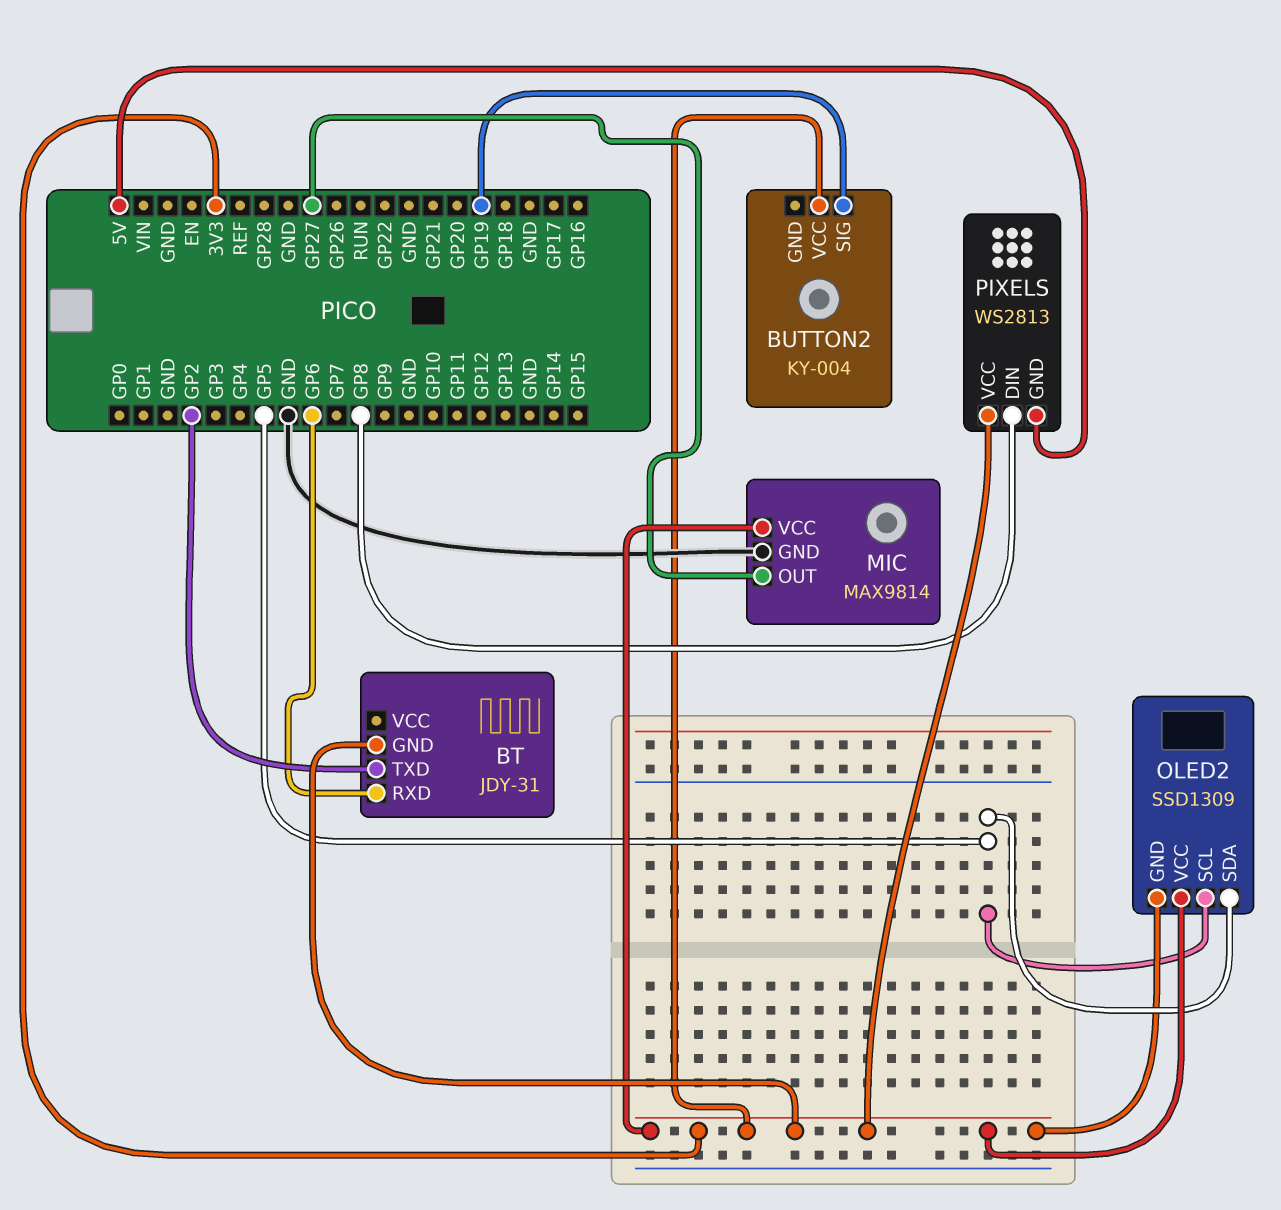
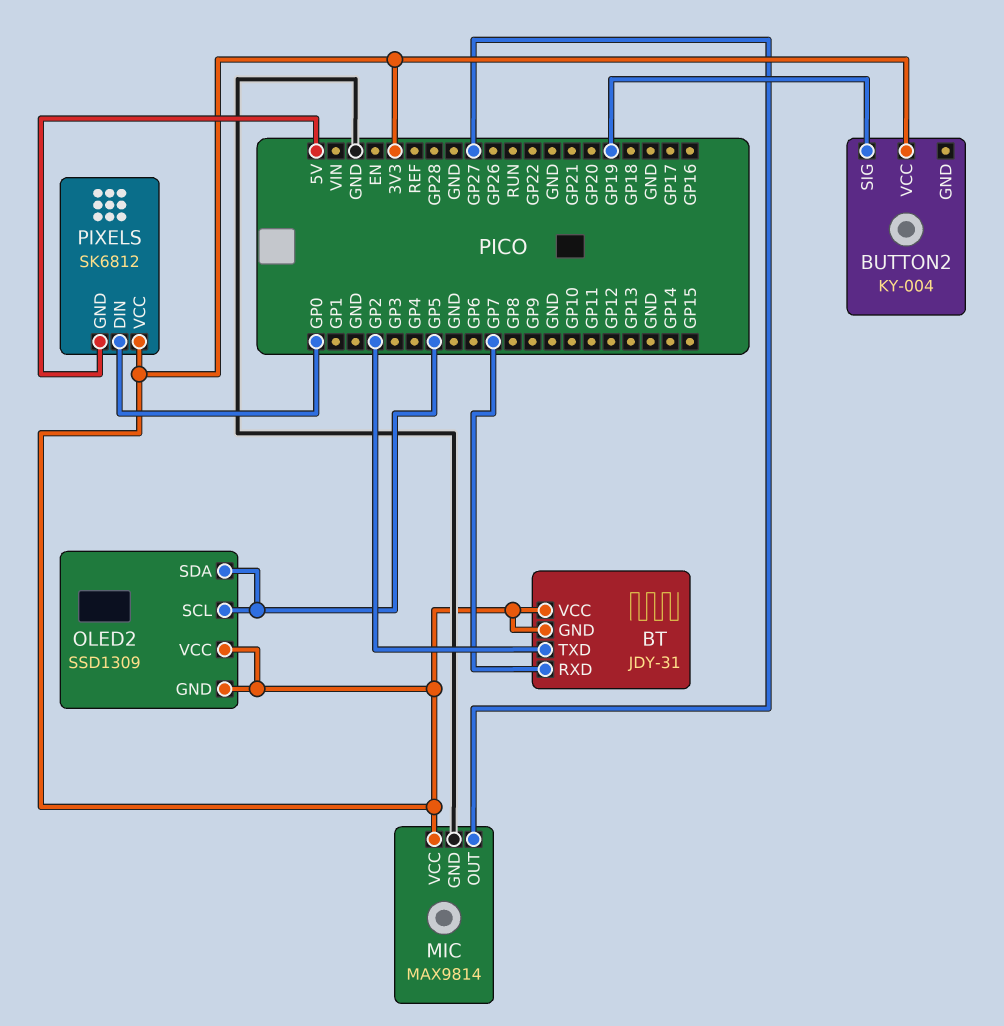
BT pin RXD: GP6 -> GP7
BT pin VCC: none -> 3V3
PIXELS: WS2813 -> SK6812
PIXELS pin DIN: GP8 -> GP0

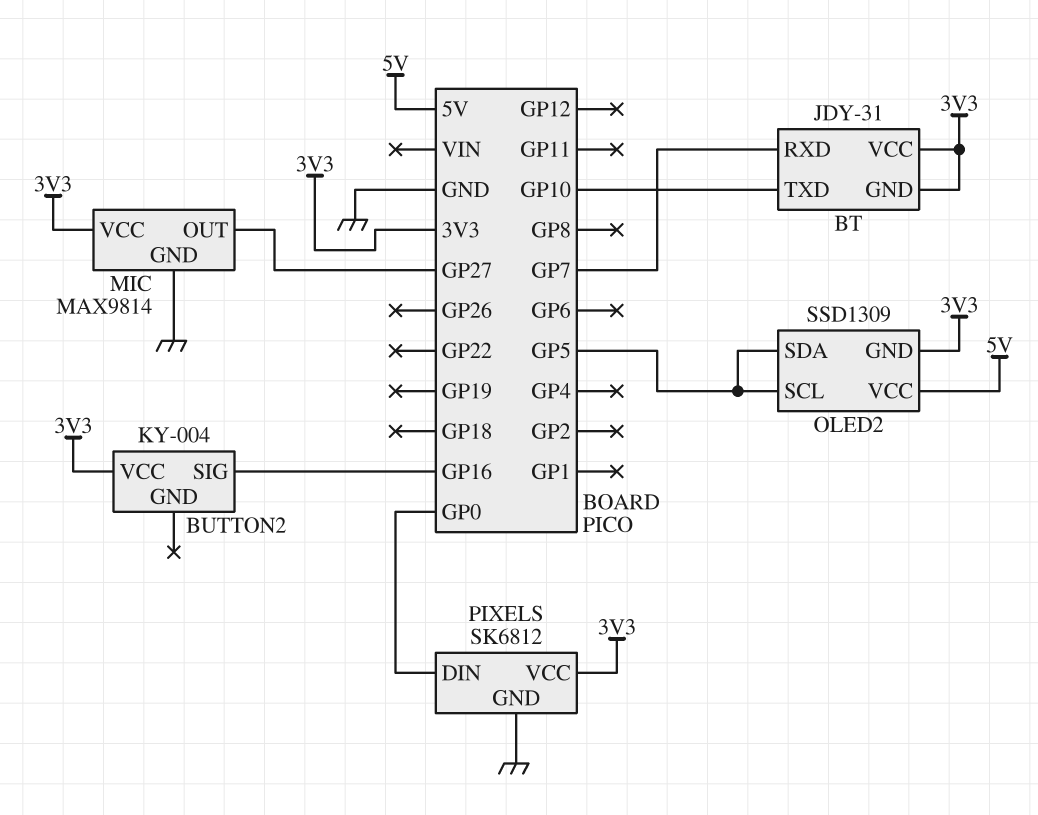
BT pin TXD: GP2 -> GP10
BUTTON2 pin SIG: GP19 -> GP16
OLED2 pin VCC: 3V3 -> 5V
PIXELS pin GND: 5V -> GND

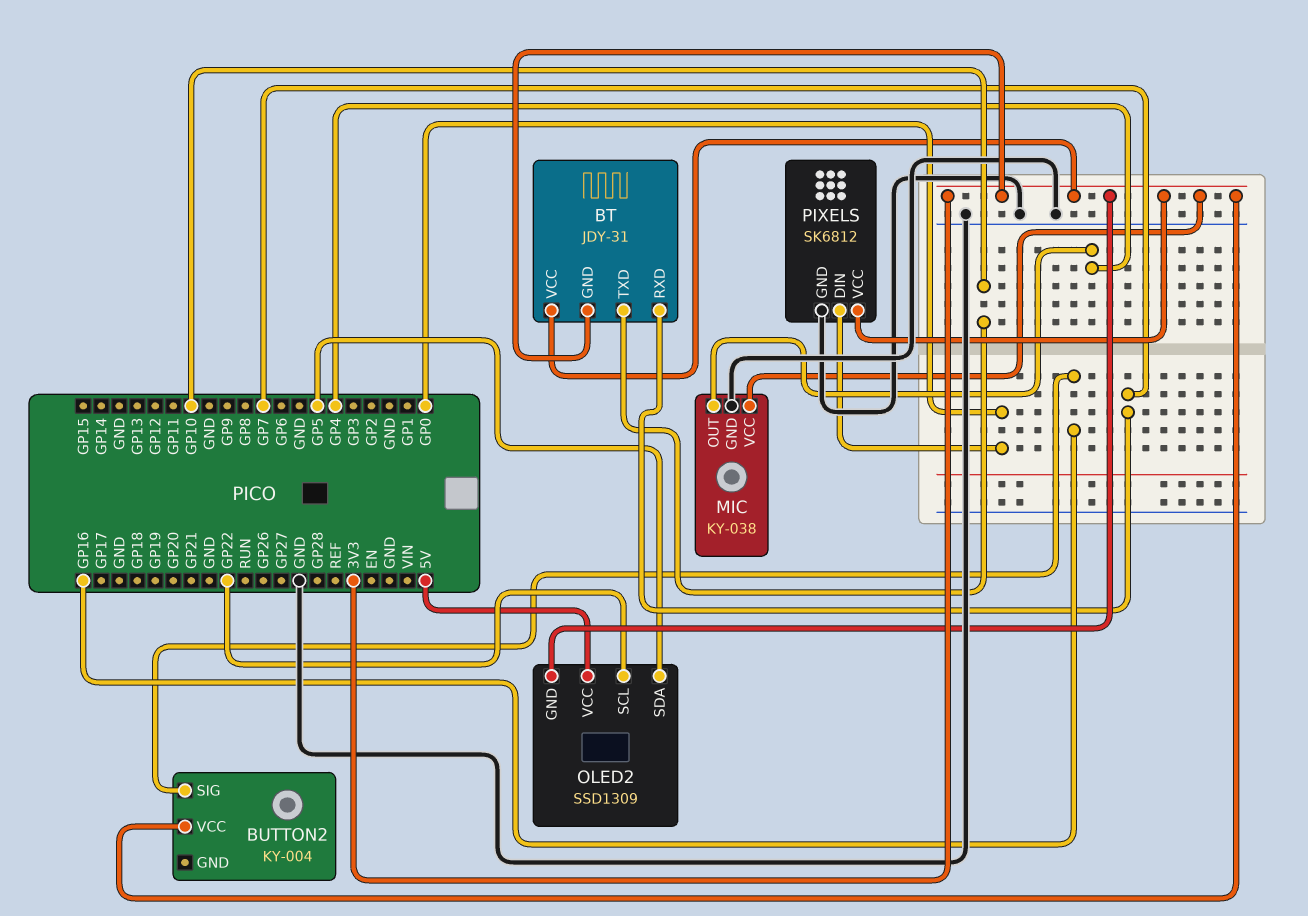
MIC: MAX9814 -> KY-038
MIC pin OUT: GP27 -> GP4
OLED2 pin SCL: GP5 -> GP22

